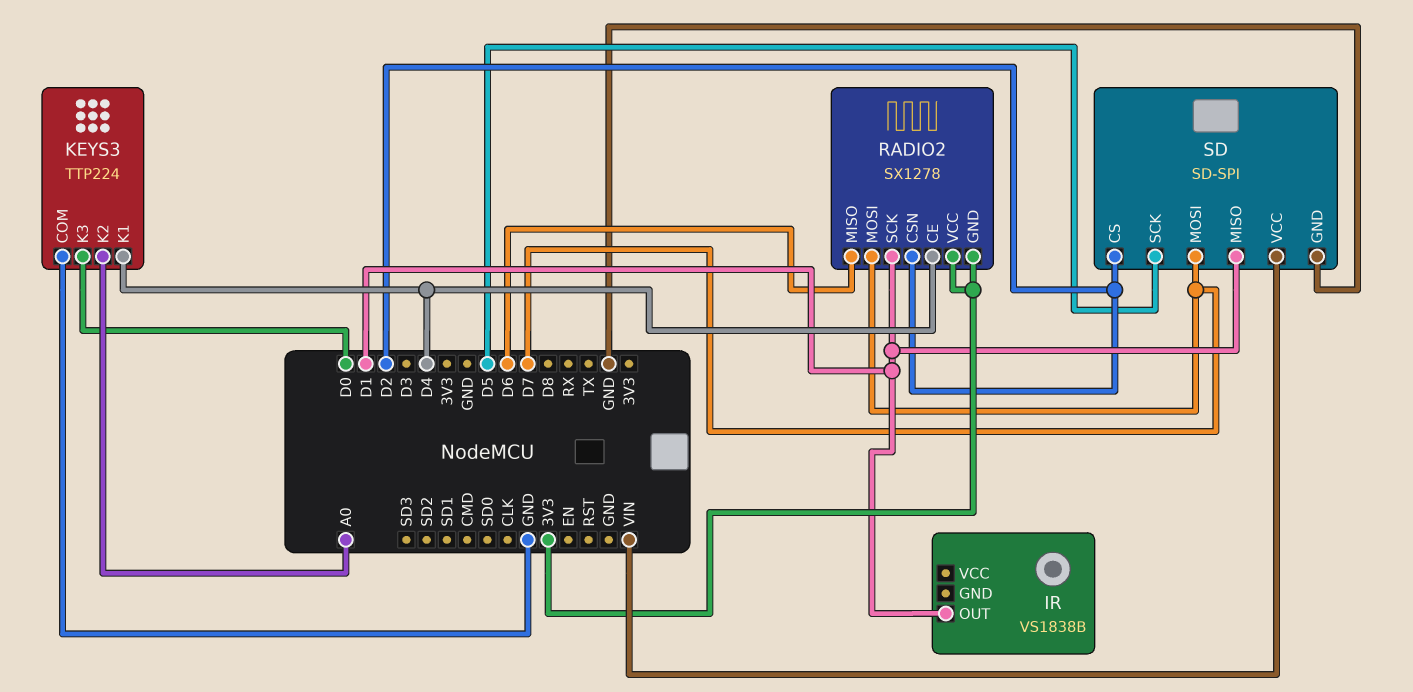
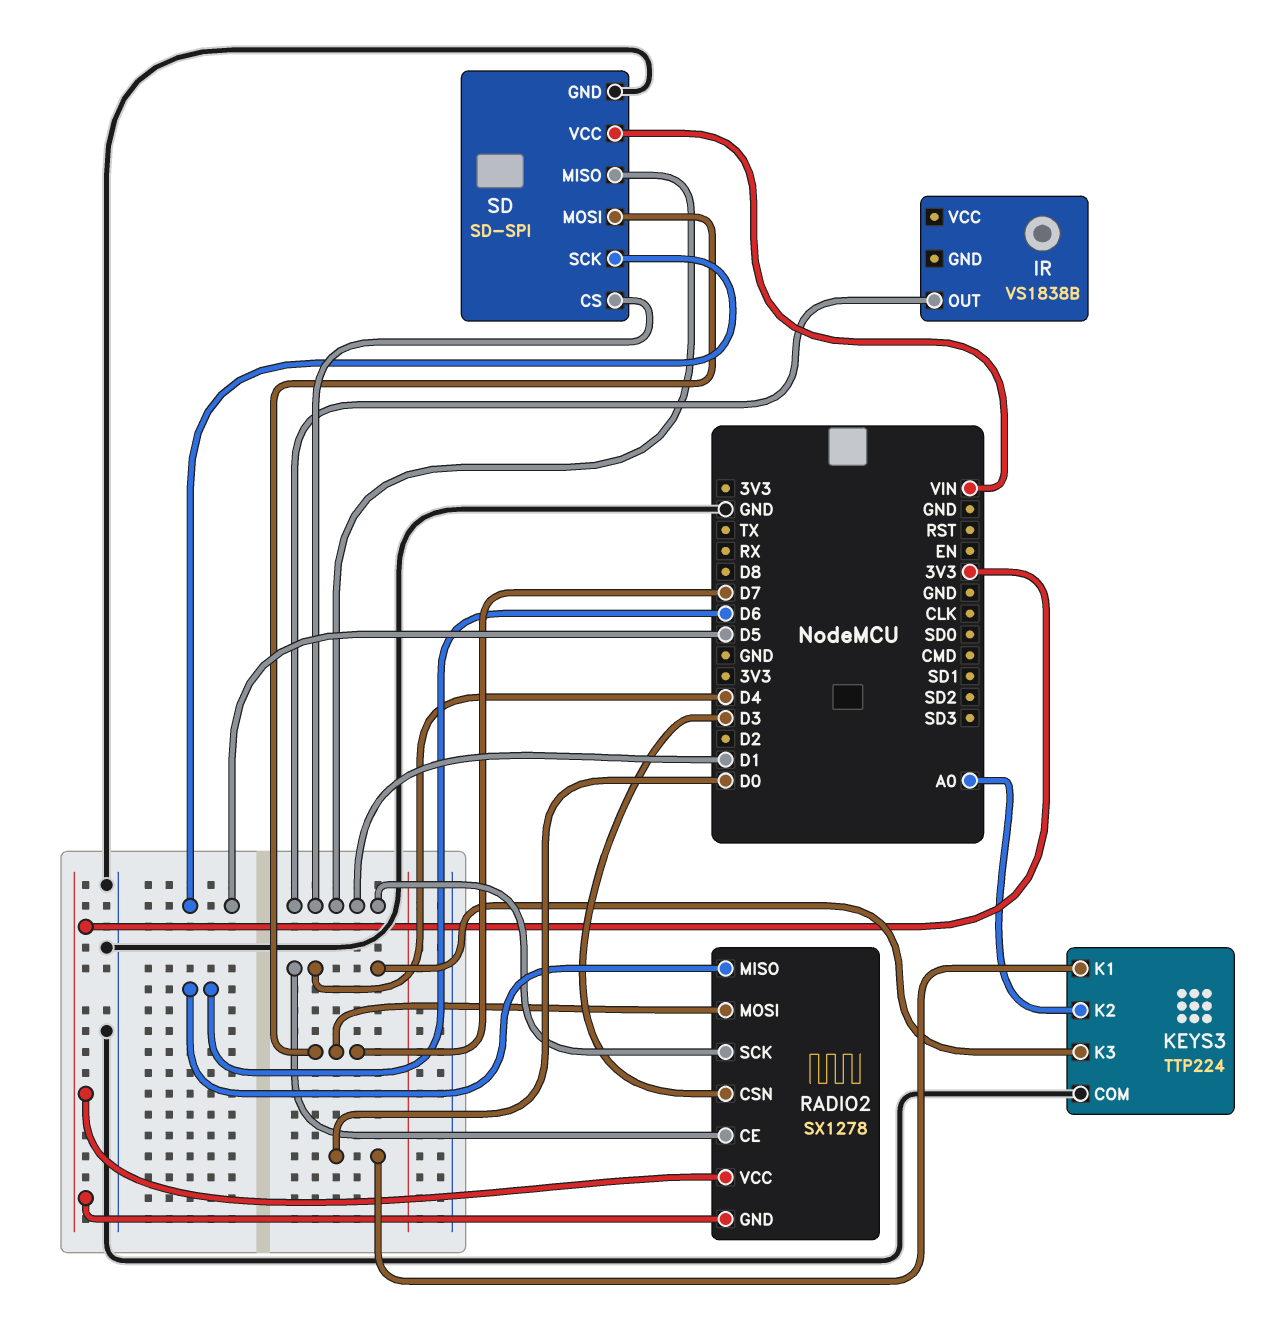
KEYS3 pin K1: D4 -> D0
KEYS3 pin K3: D0 -> D4
RADIO2 pin CSN: D2 -> D3
SD pin CS: D2 -> D1

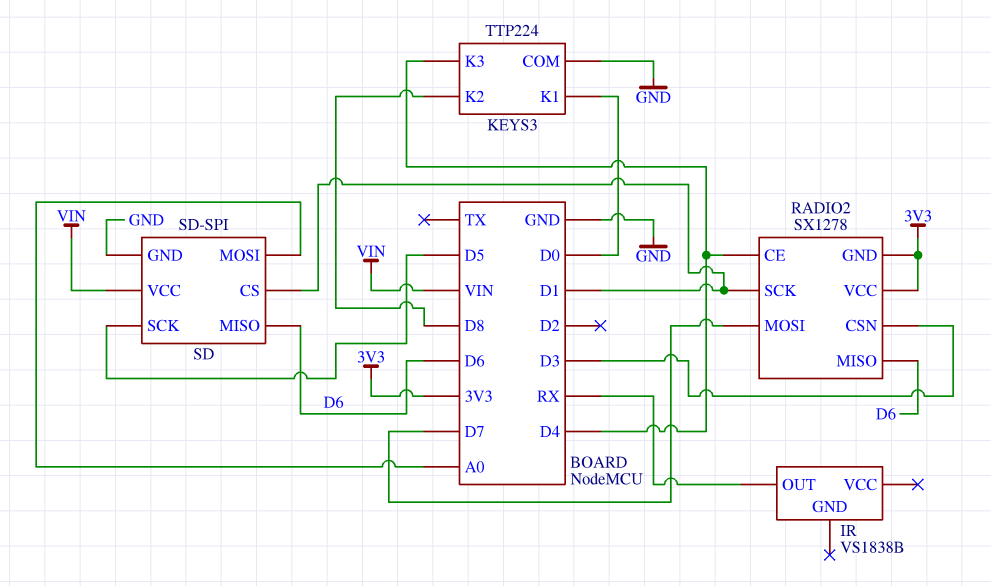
IR pin OUT: D1 -> RX
KEYS3 pin K2: A0 -> D8
SD pin MISO: D1 -> D6
SD pin MOSI: D7 -> A0

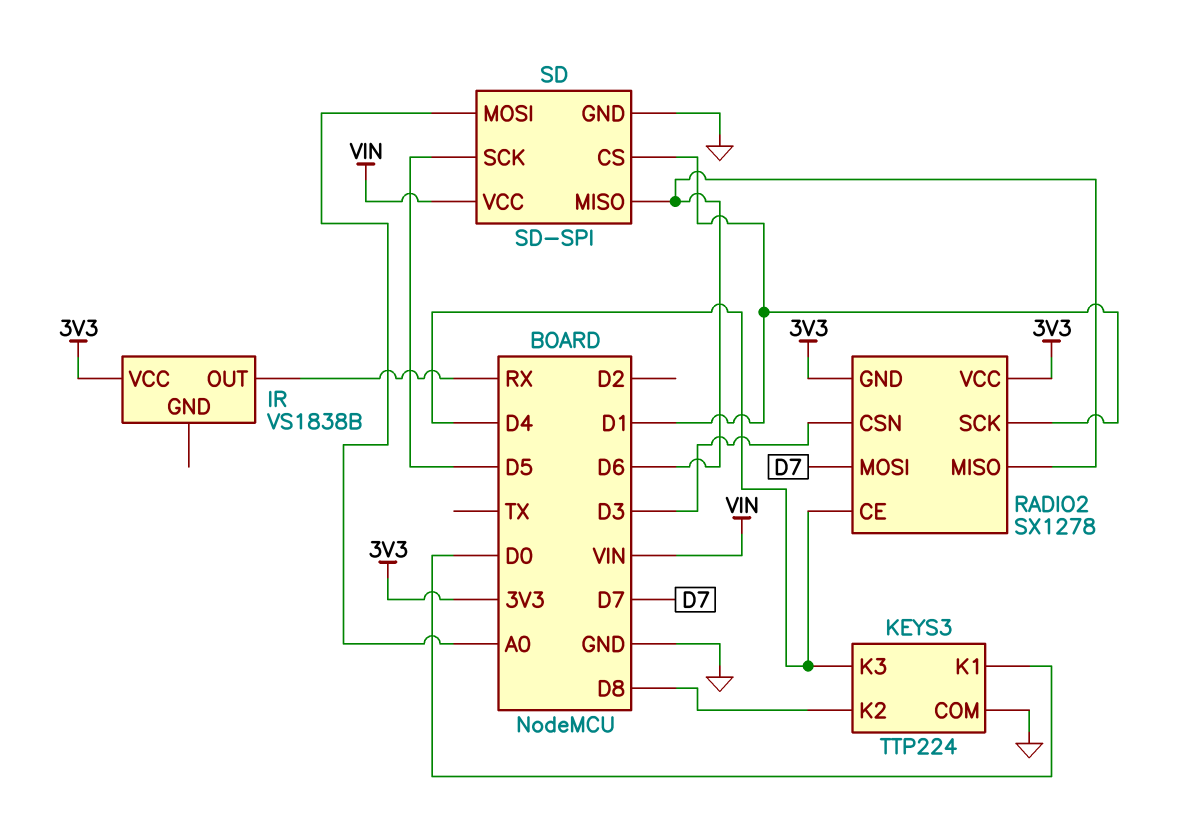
IR pin VCC: none -> 3V3

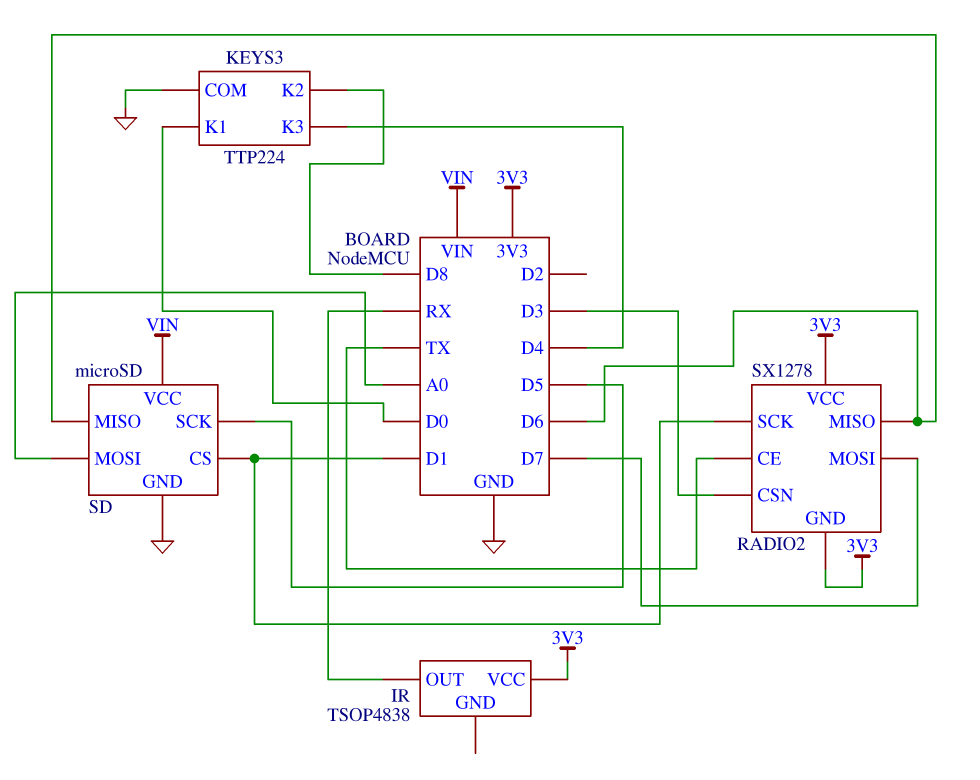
IR: VS1838B -> TSOP4838
RADIO2 pin CE: D4 -> TX
SD: SD-SPI -> microSD

